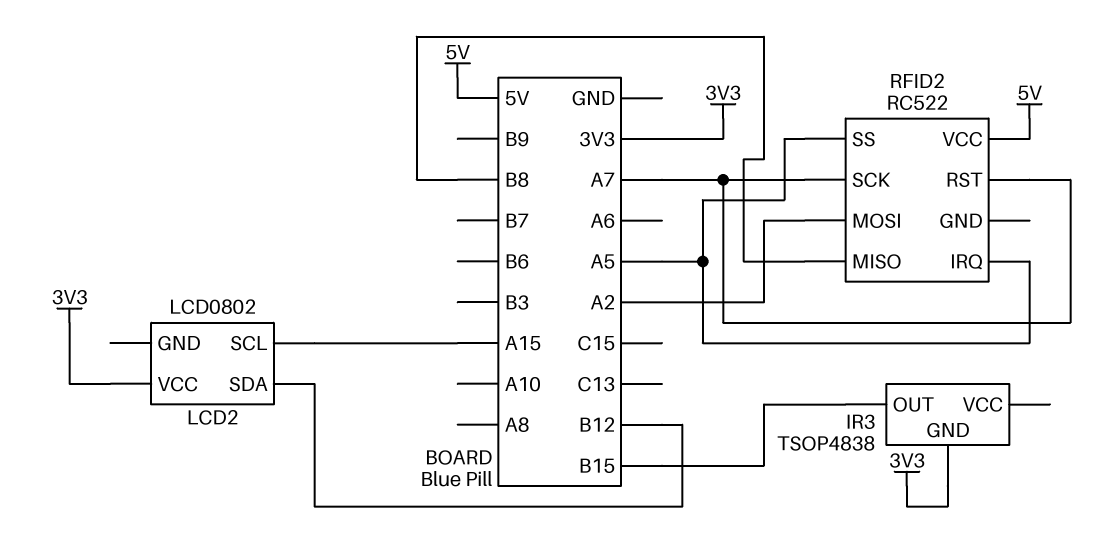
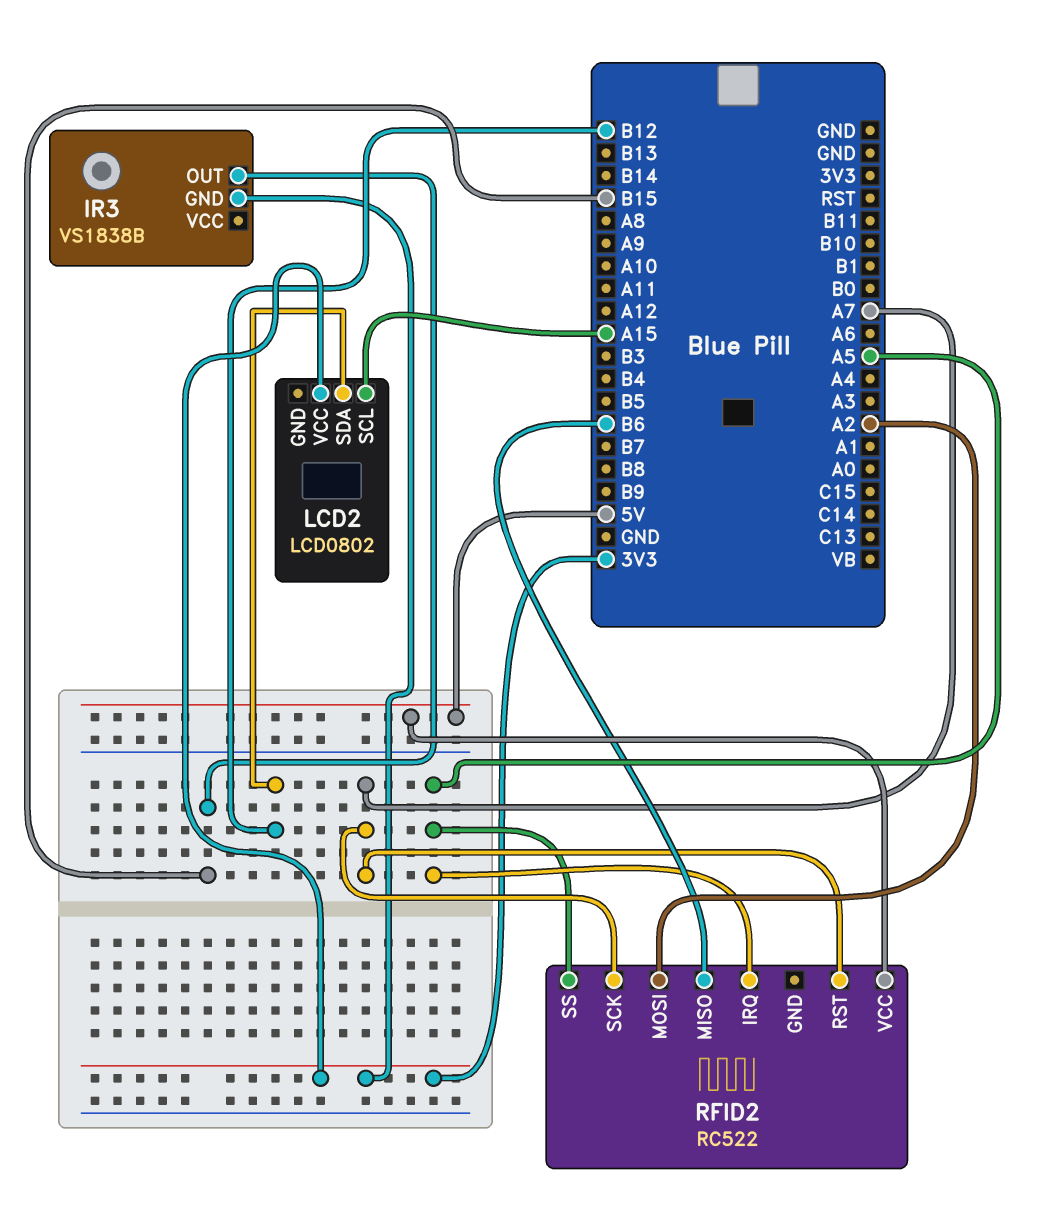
IR3: TSOP4838 -> VS1838B
RFID2 pin MISO: B8 -> B6

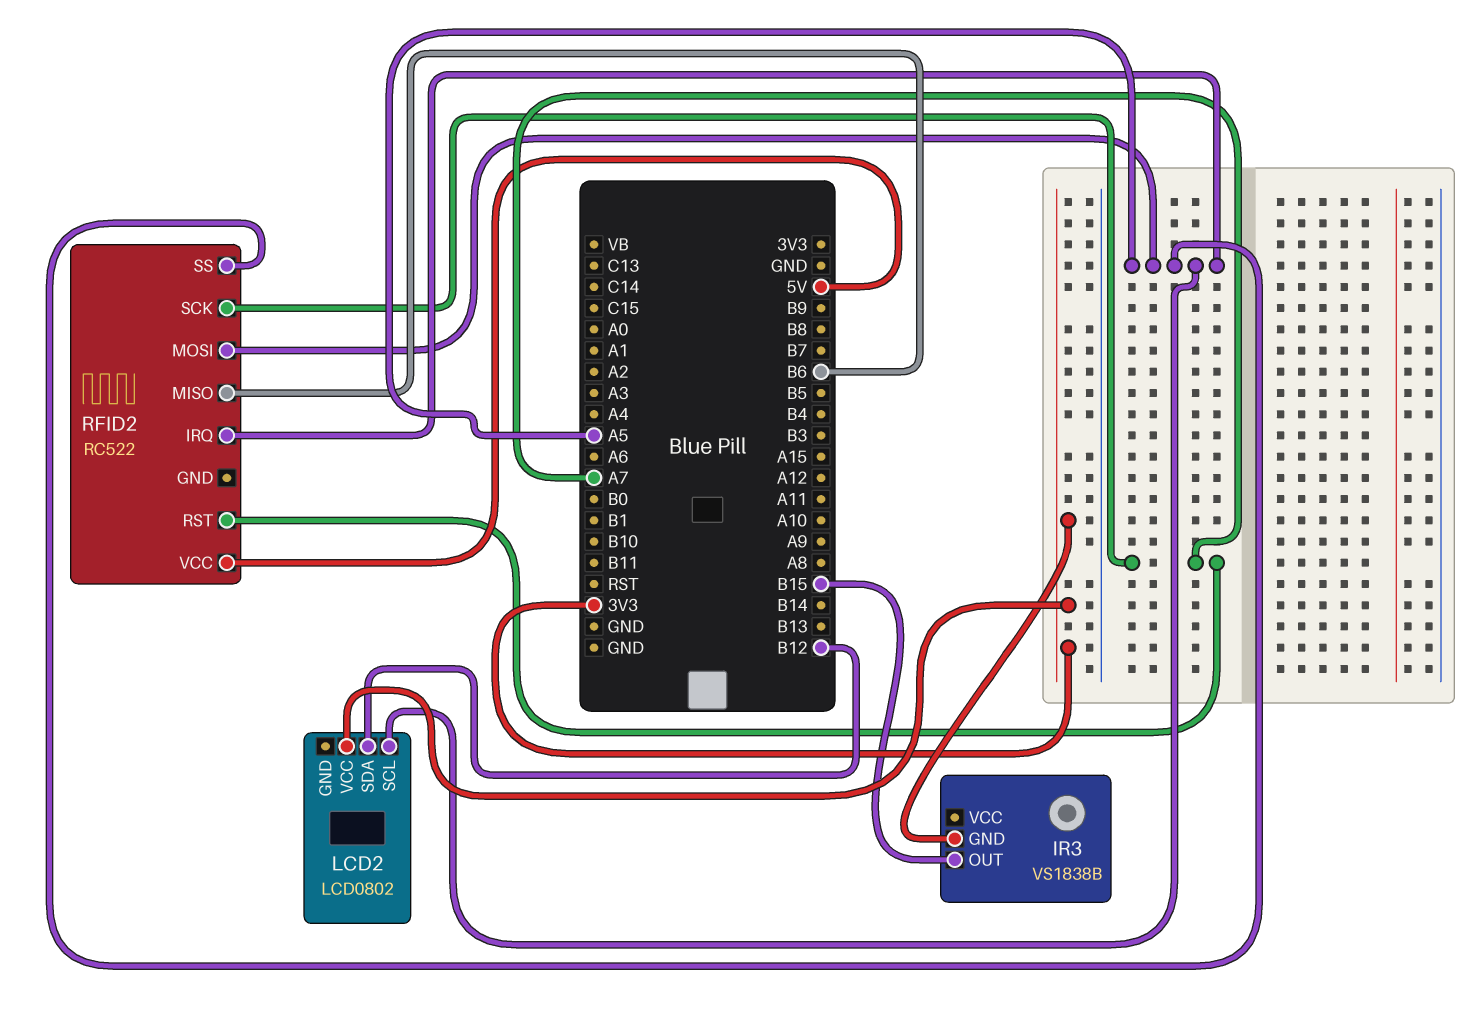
LCD2 pin SCL: A15 -> A5
RFID2 pin MOSI: A2 -> A5

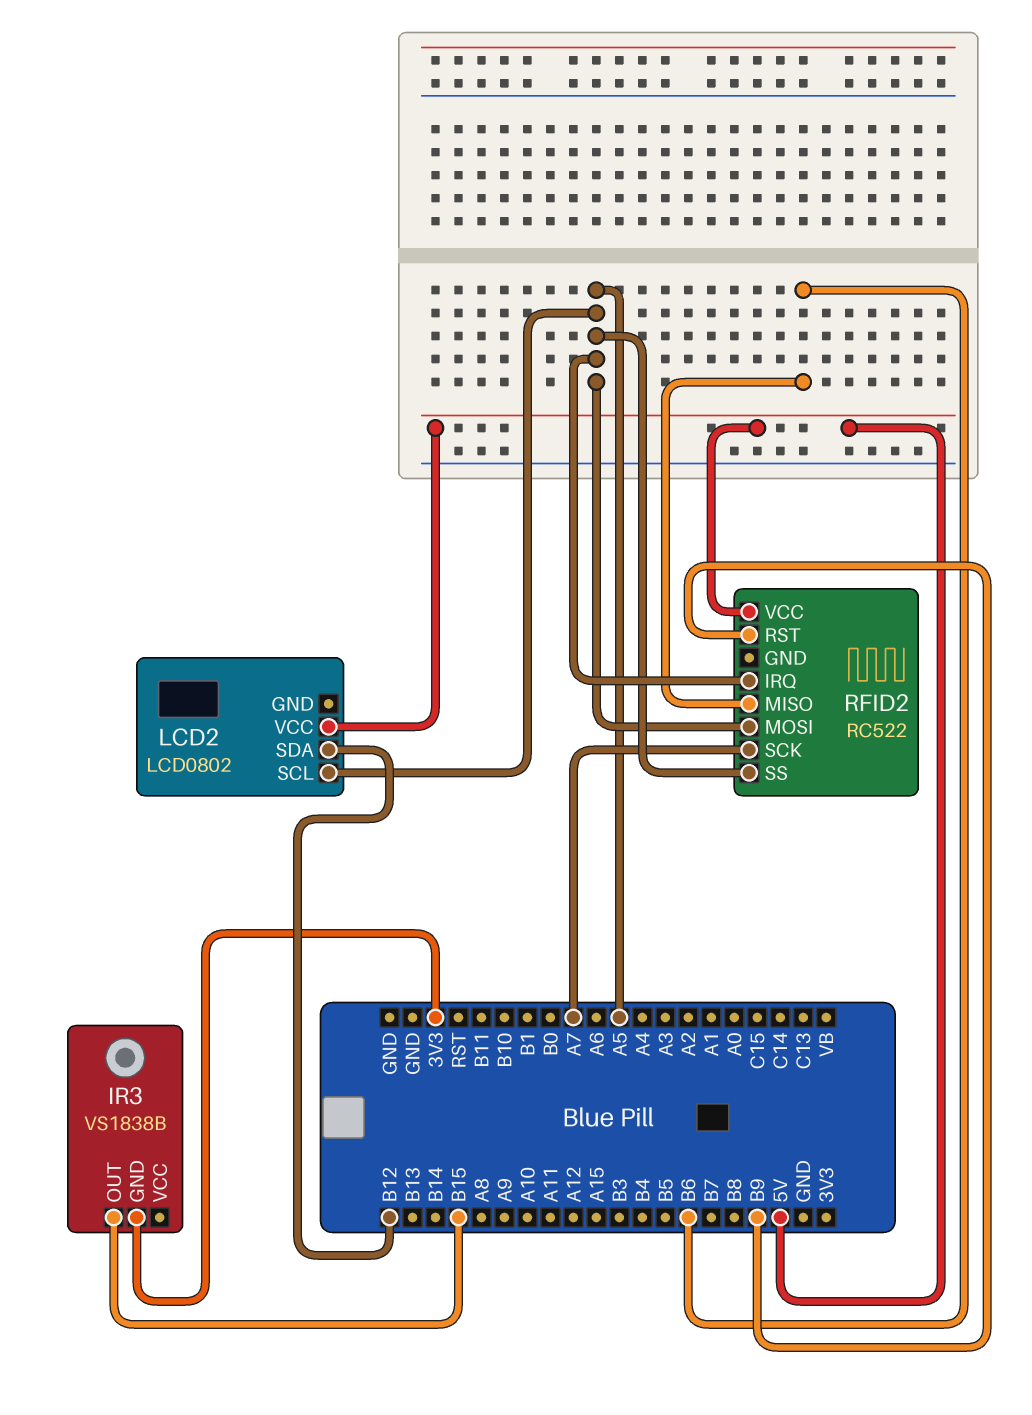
LCD2 pin VCC: 3V3 -> 5V
RFID2 pin RST: A7 -> B9

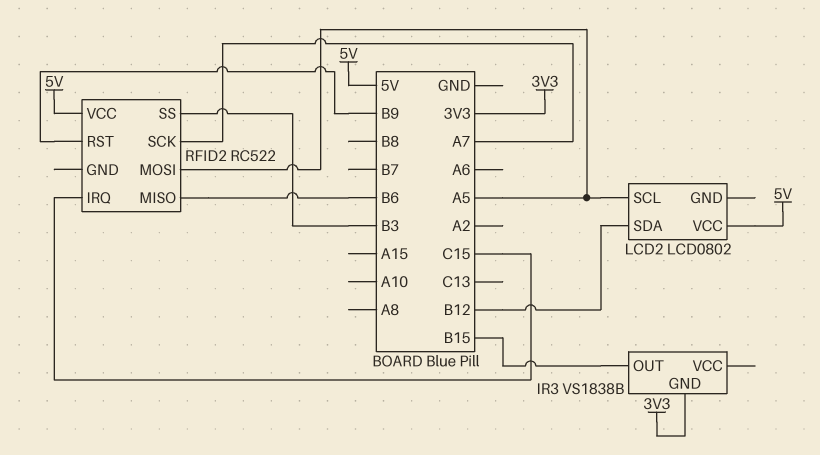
RFID2 pin IRQ: A5 -> C15
RFID2 pin SS: A5 -> B3

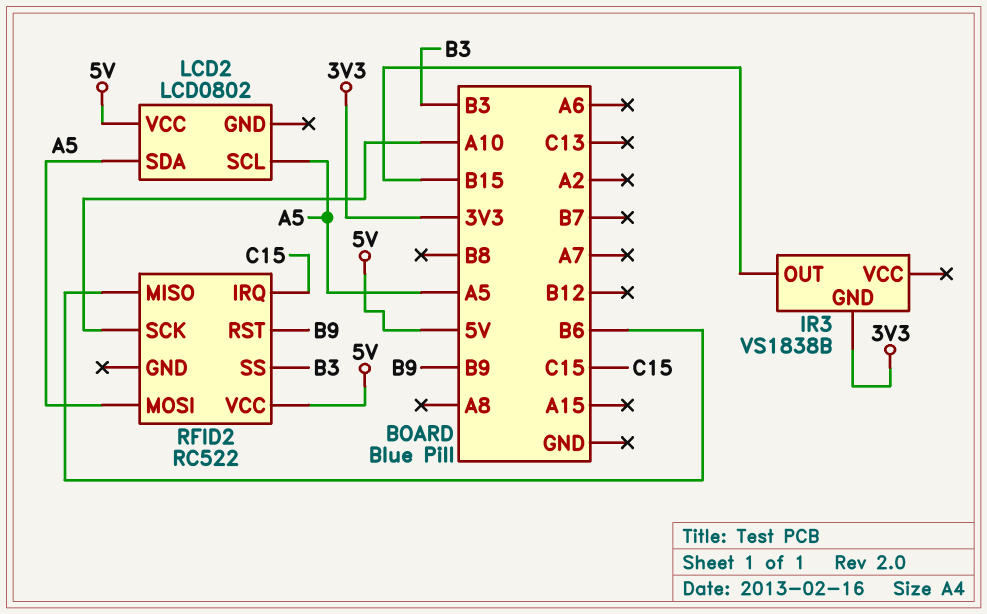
LCD2 pin SDA: B12 -> A5
RFID2 pin SCK: A7 -> A10

